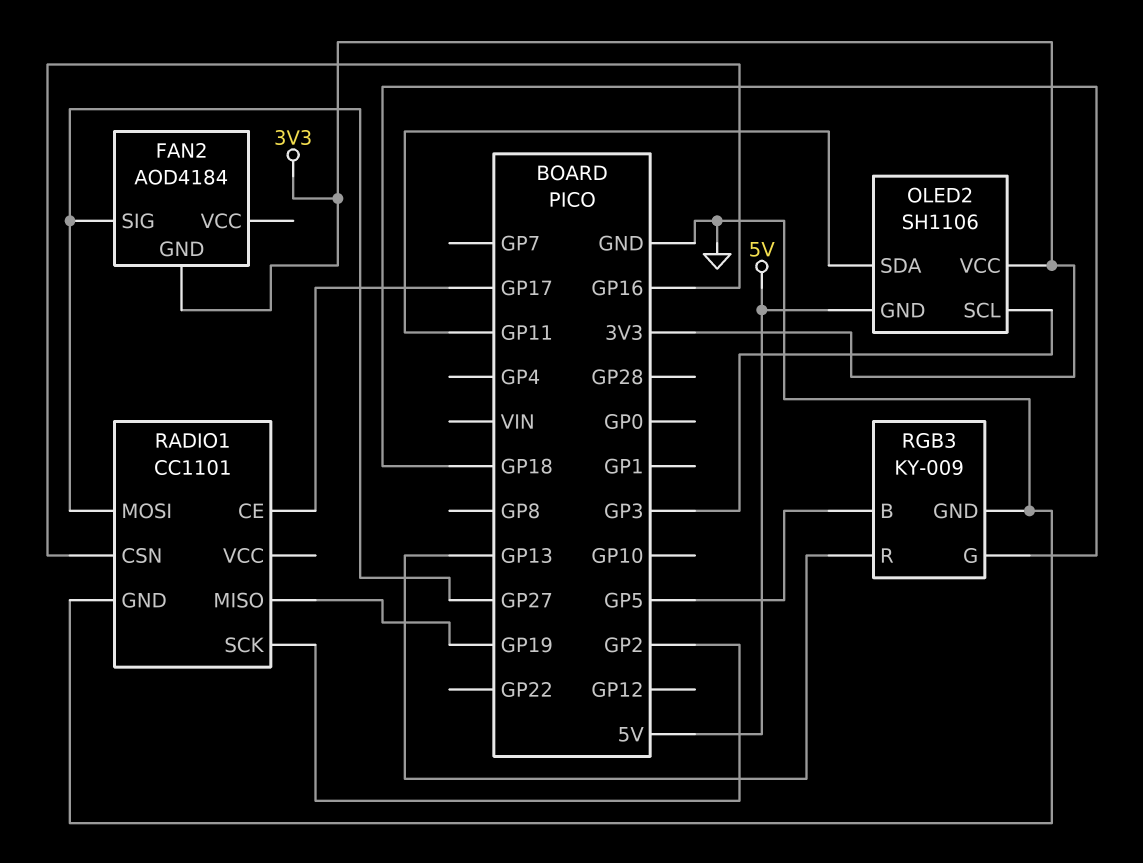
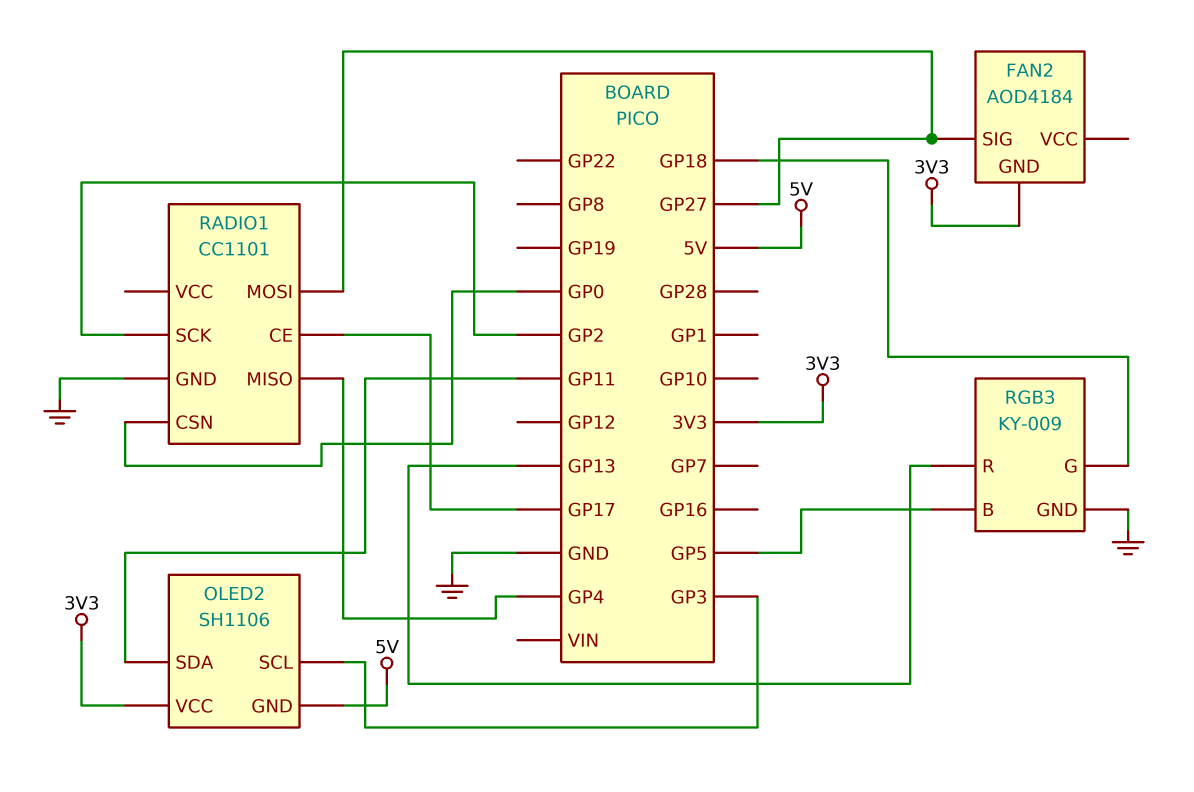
RADIO1 pin CSN: GP16 -> GP0
RADIO1 pin MISO: GP19 -> GP4

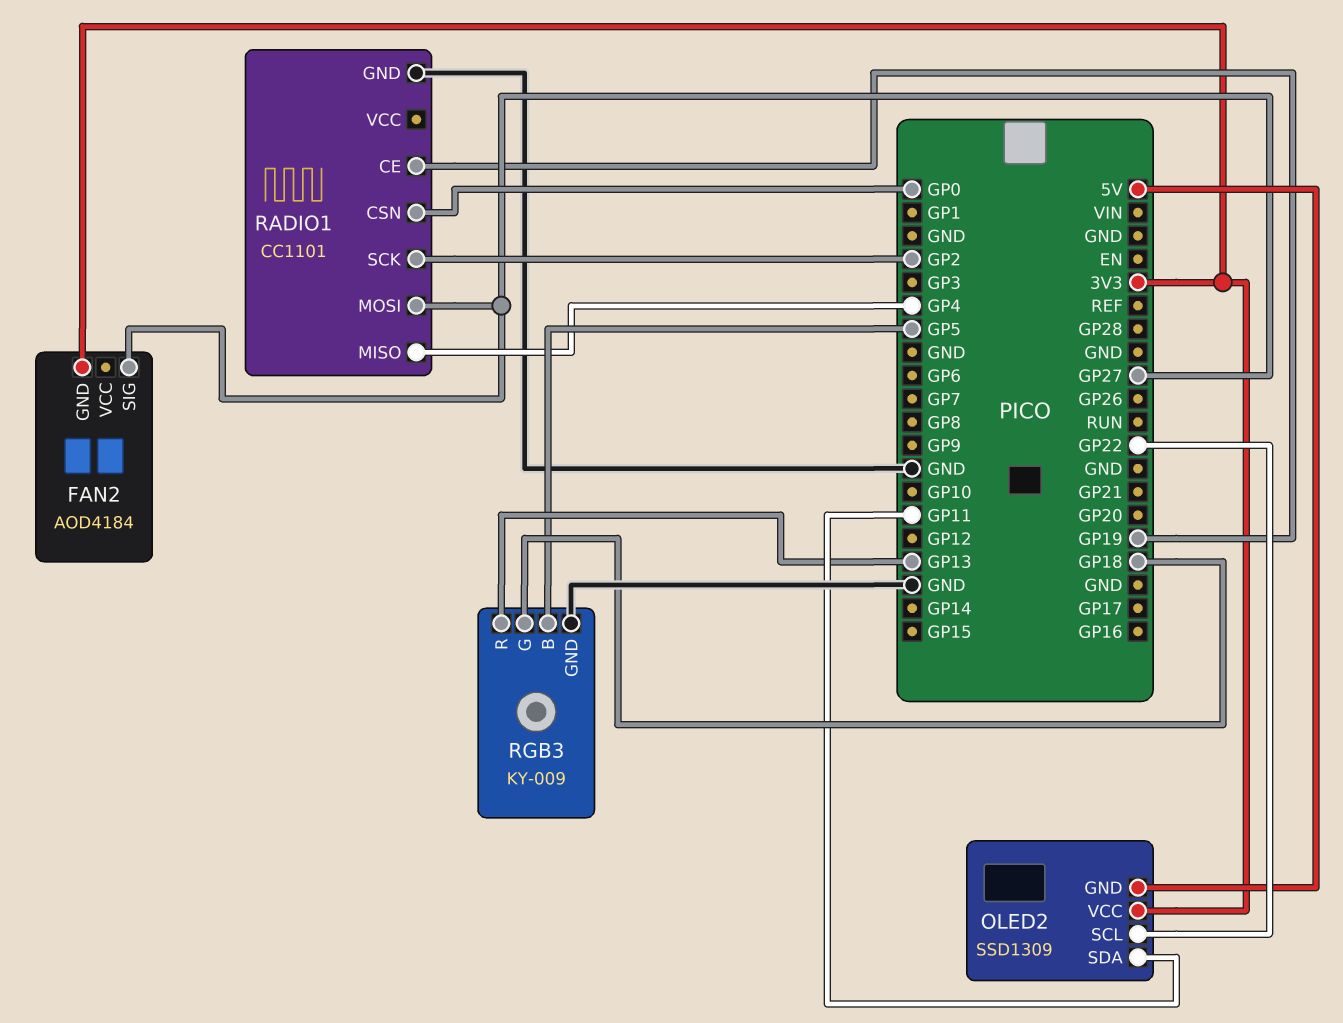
OLED2: SH1106 -> SSD1309
OLED2 pin SCL: GP3 -> GP22
RADIO1 pin CE: GP17 -> GP19

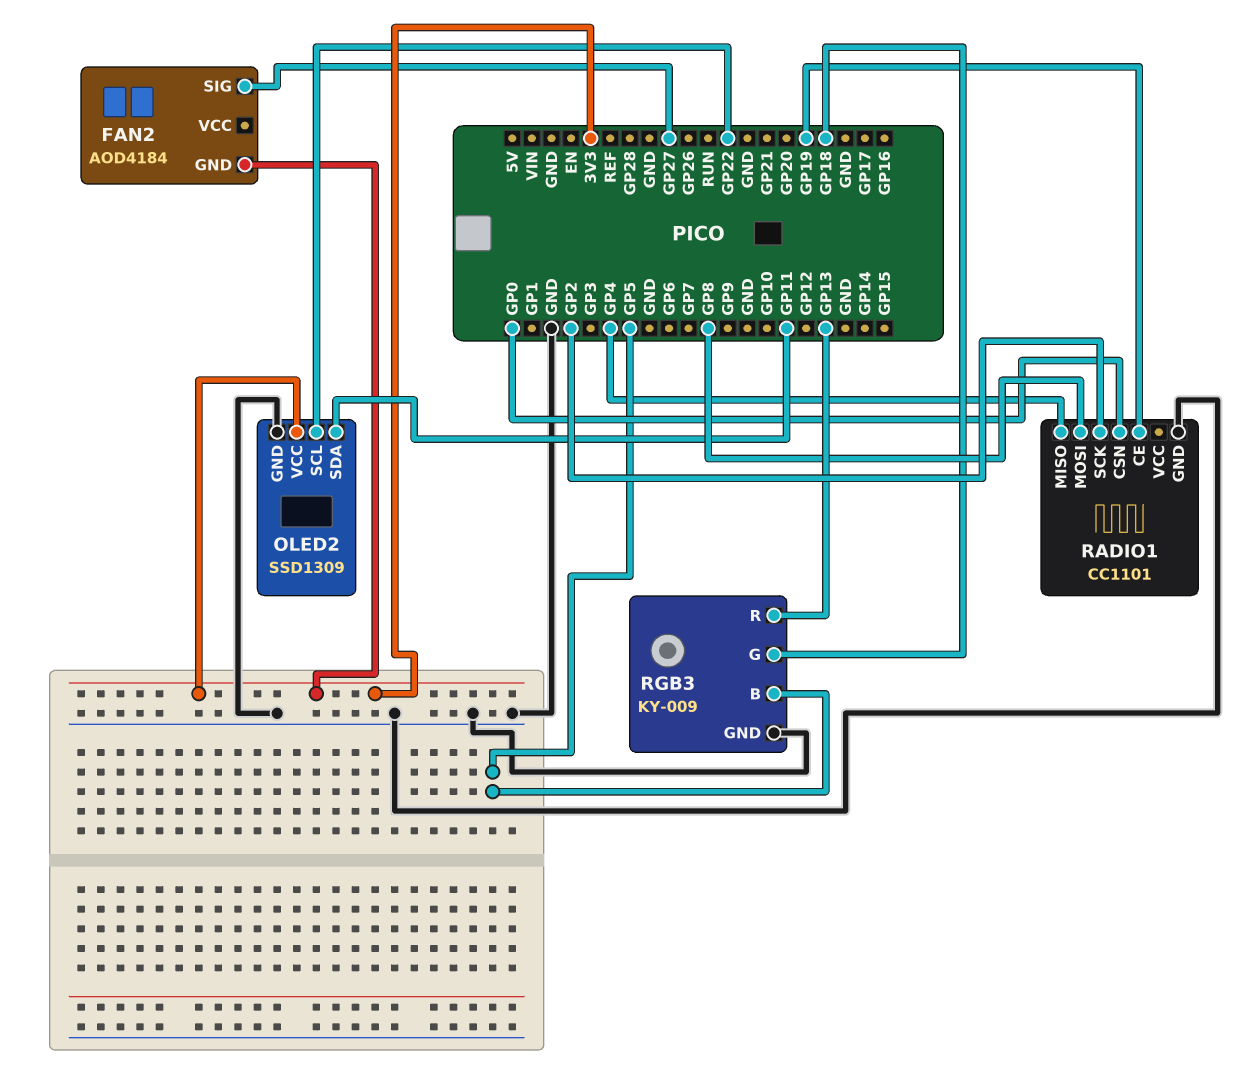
OLED2 pin GND: 5V -> GND
RADIO1 pin MOSI: GP27 -> GP8

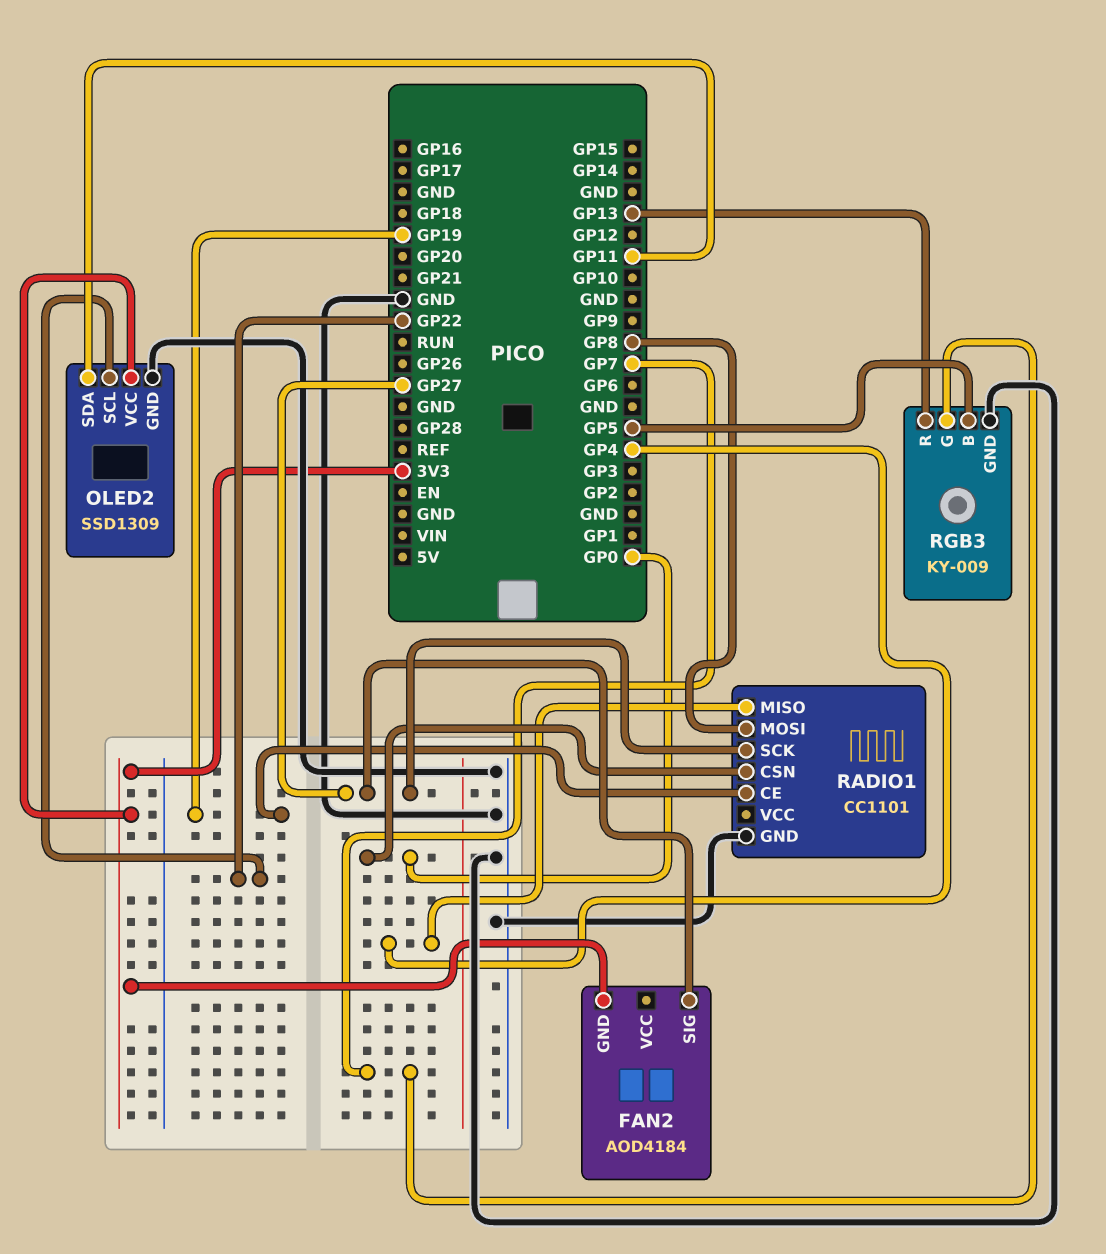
RADIO1 pin SCK: GP2 -> GP27
RGB3 pin G: GP18 -> GP7

